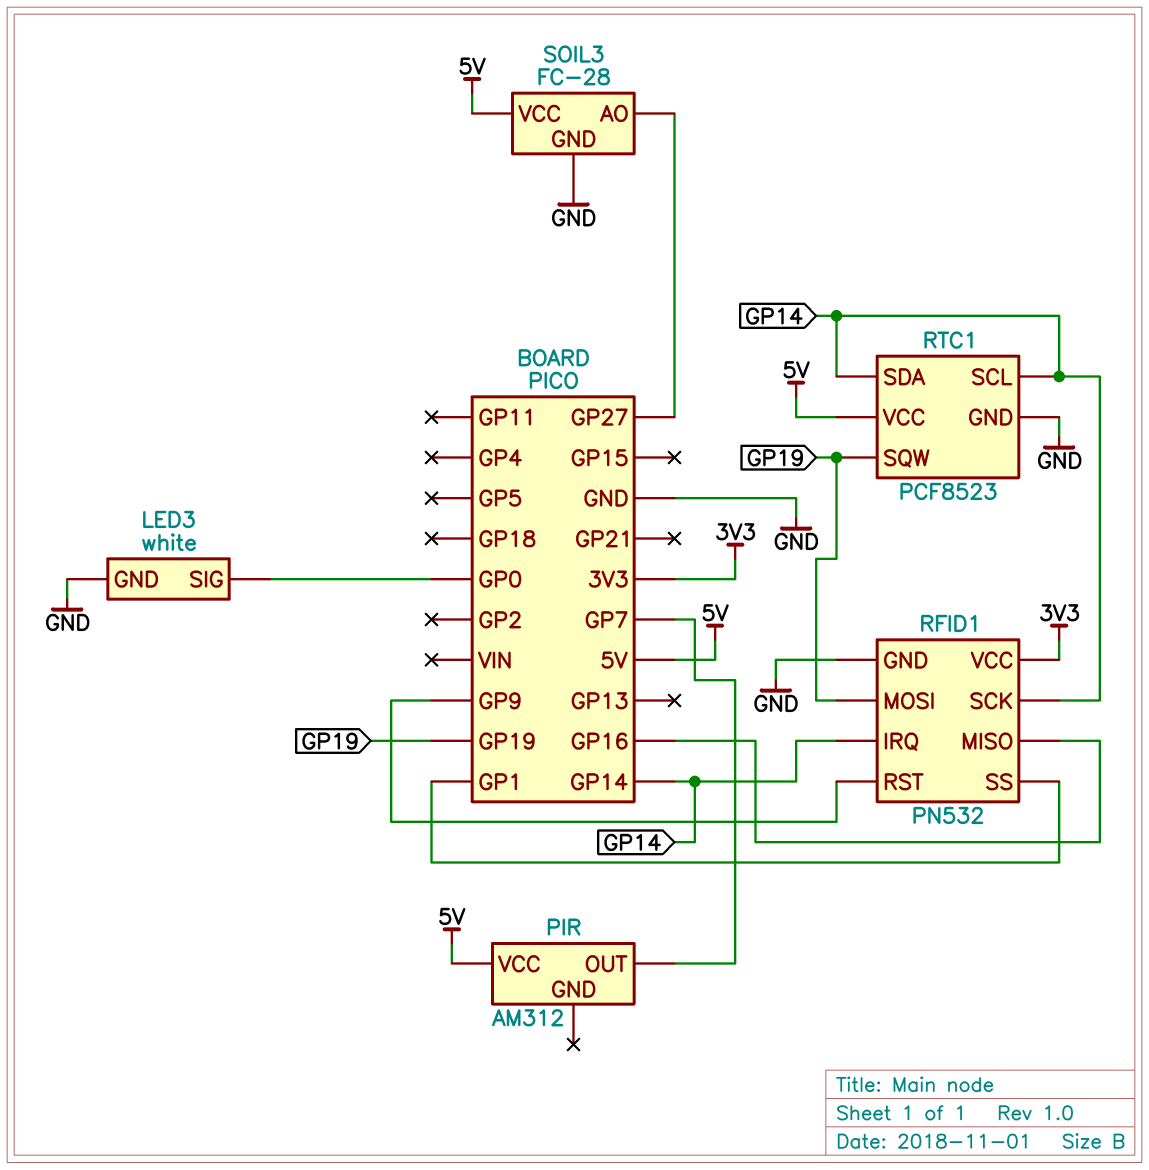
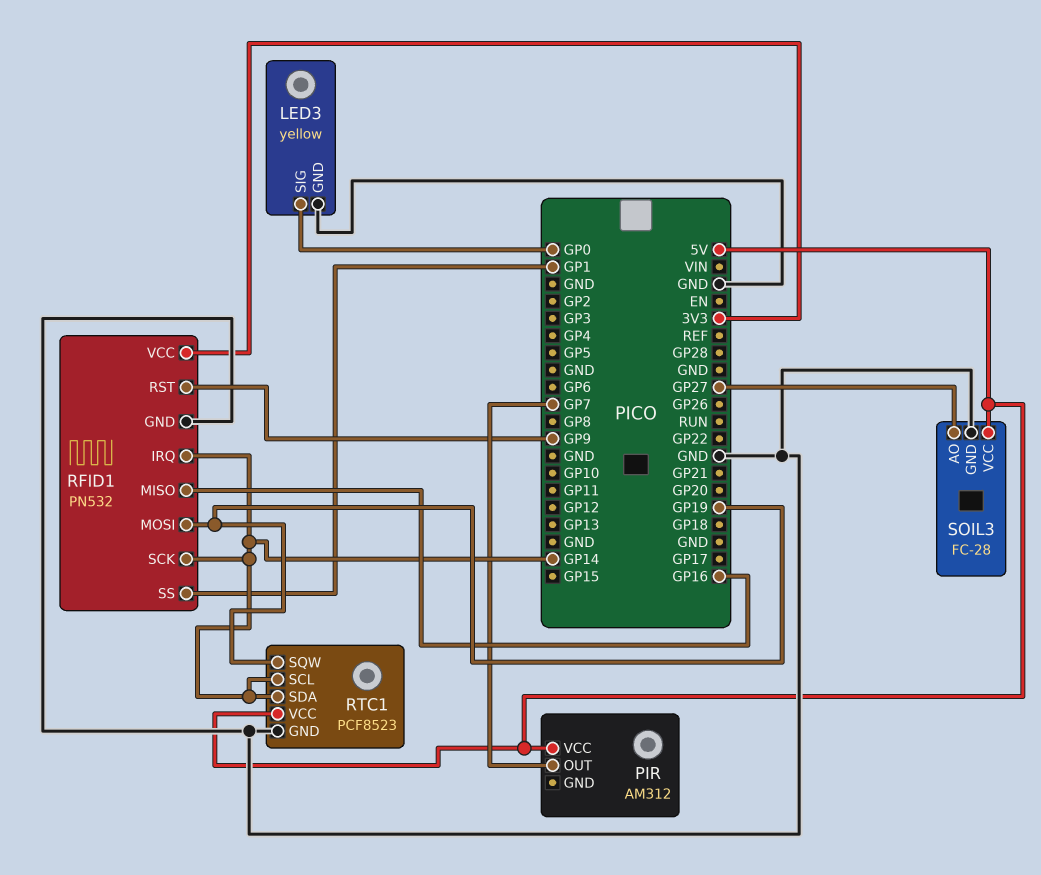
LED3: white -> yellow

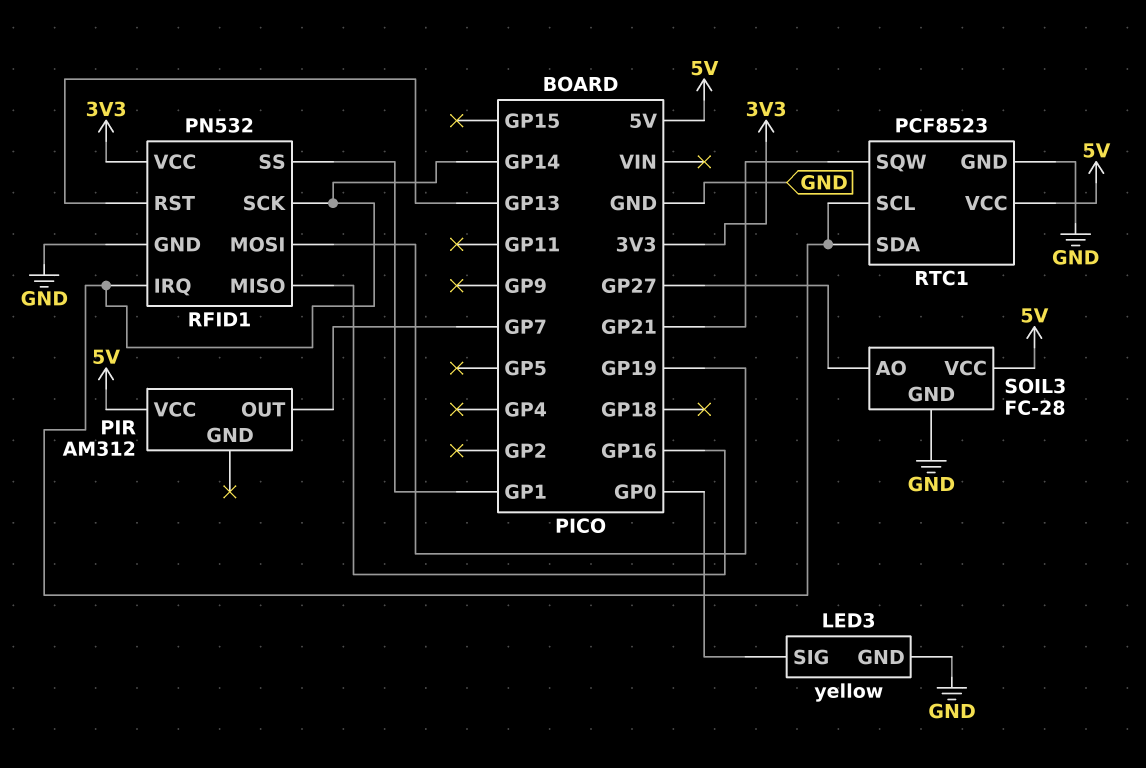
RFID1 pin RST: GP9 -> GP13
RTC1 pin SQW: GP19 -> GP21

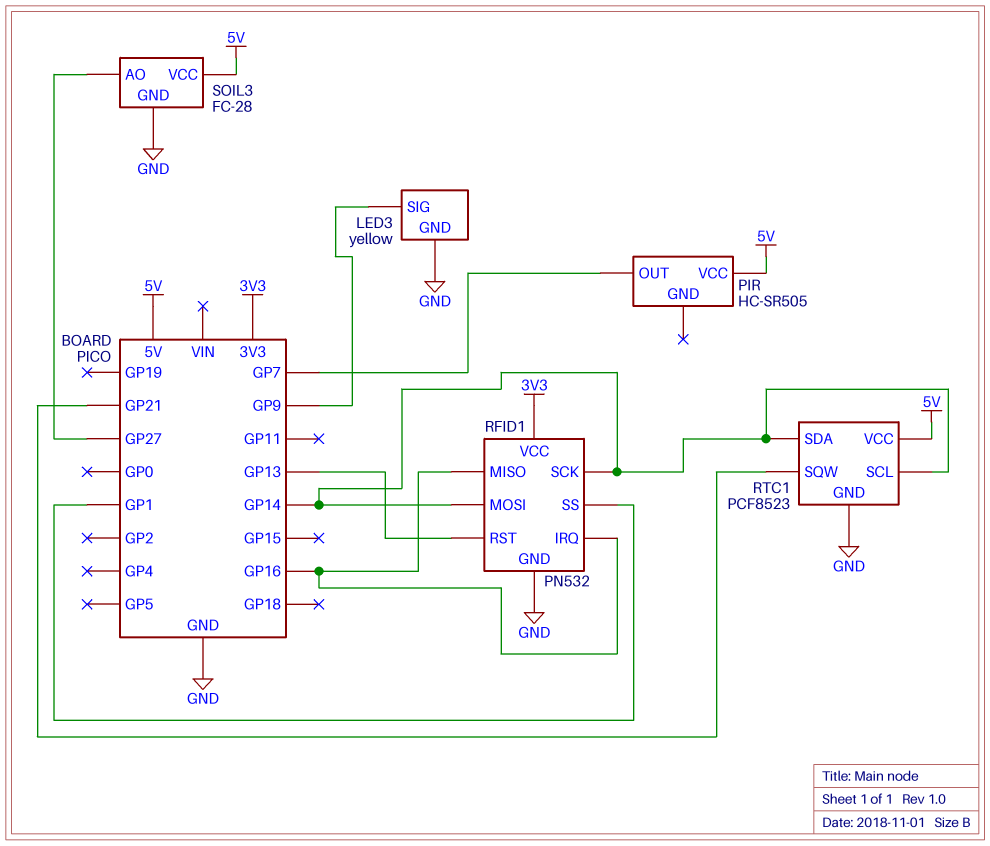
LED3 pin SIG: GP0 -> GP9
PIR: AM312 -> HC-SR505
RFID1 pin IRQ: GP14 -> GP16
RFID1 pin MOSI: GP19 -> GP14

